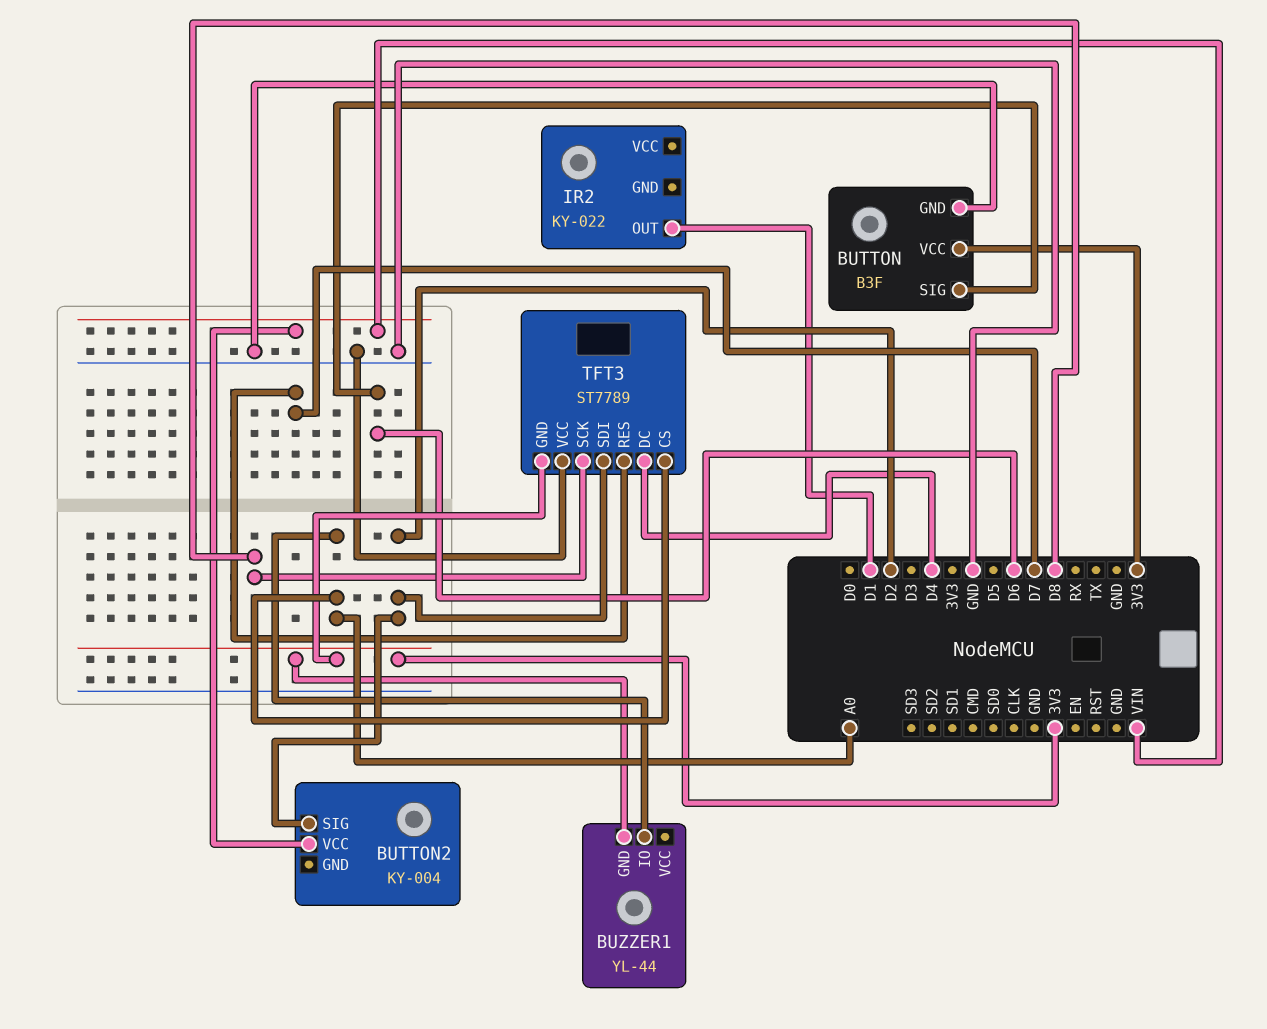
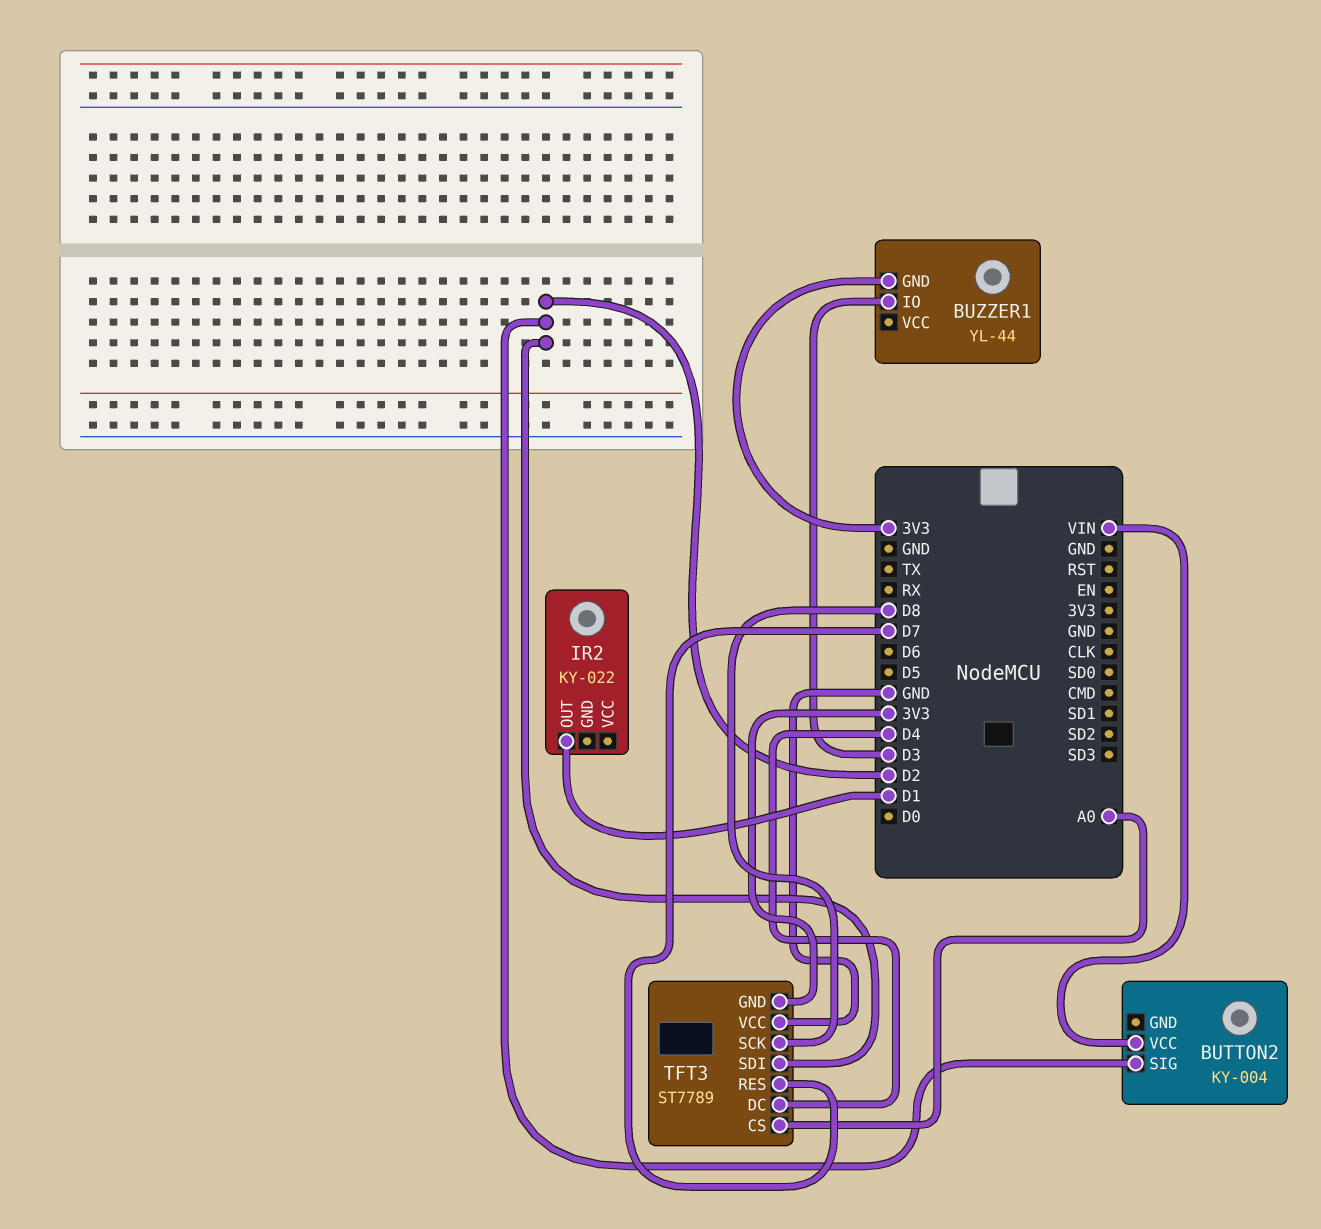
BUTTON: B3F -> none
BUTTON pin GND: GND -> none
BUTTON pin SIG: D6 -> none
BUTTON pin VCC: 3V3 -> none
BUZZER1 pin IO: A0 -> D3

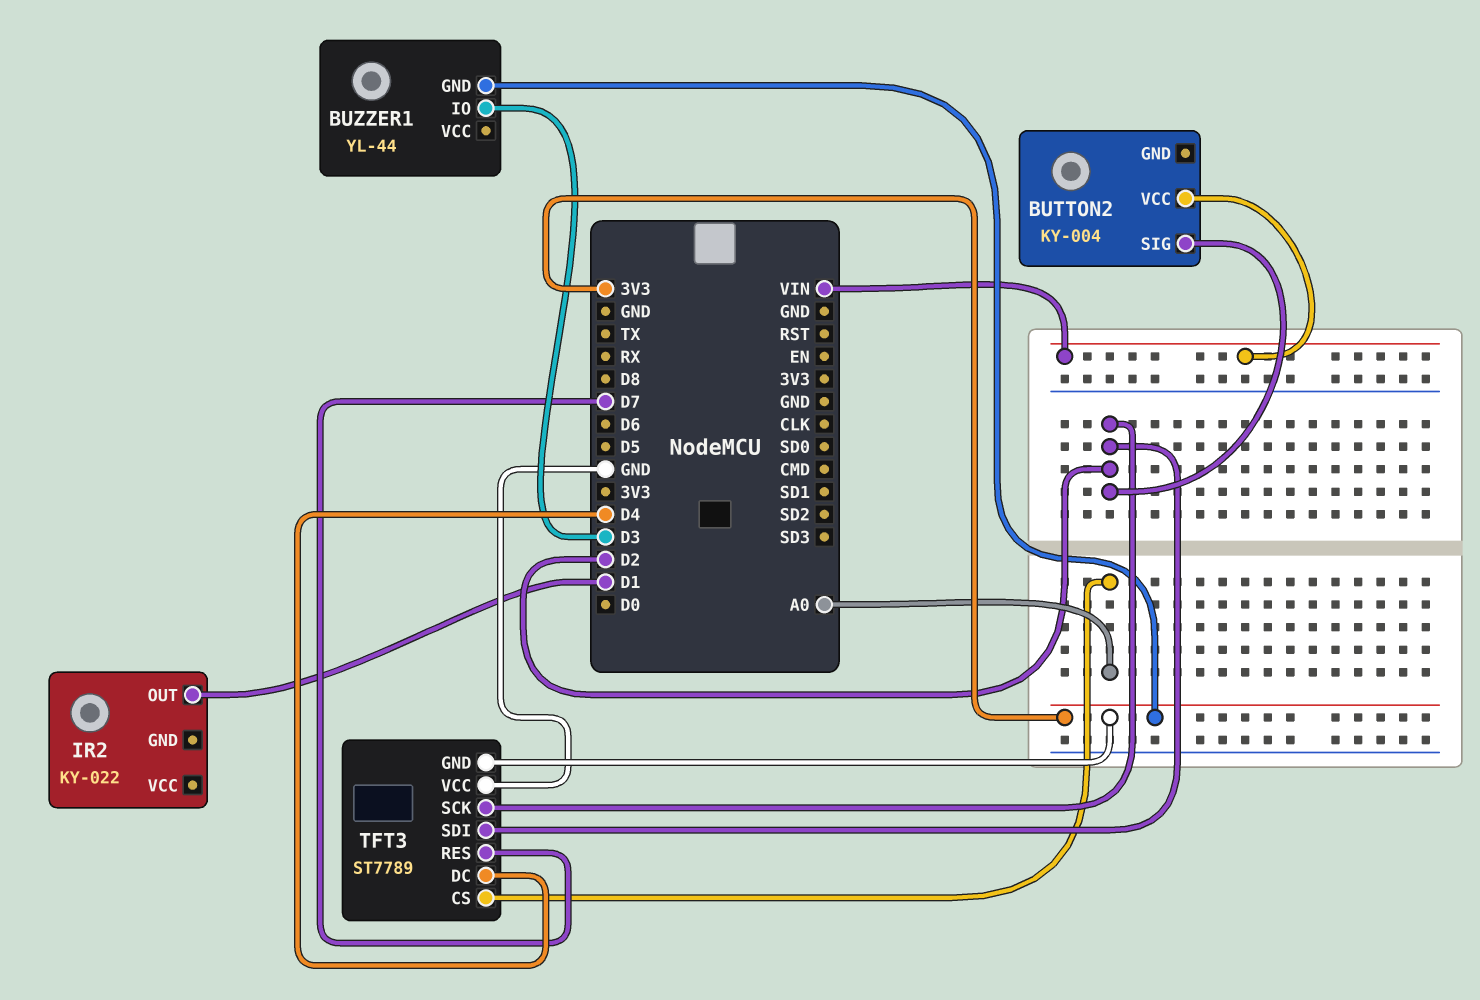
TFT3 pin SCK: D8 -> D2

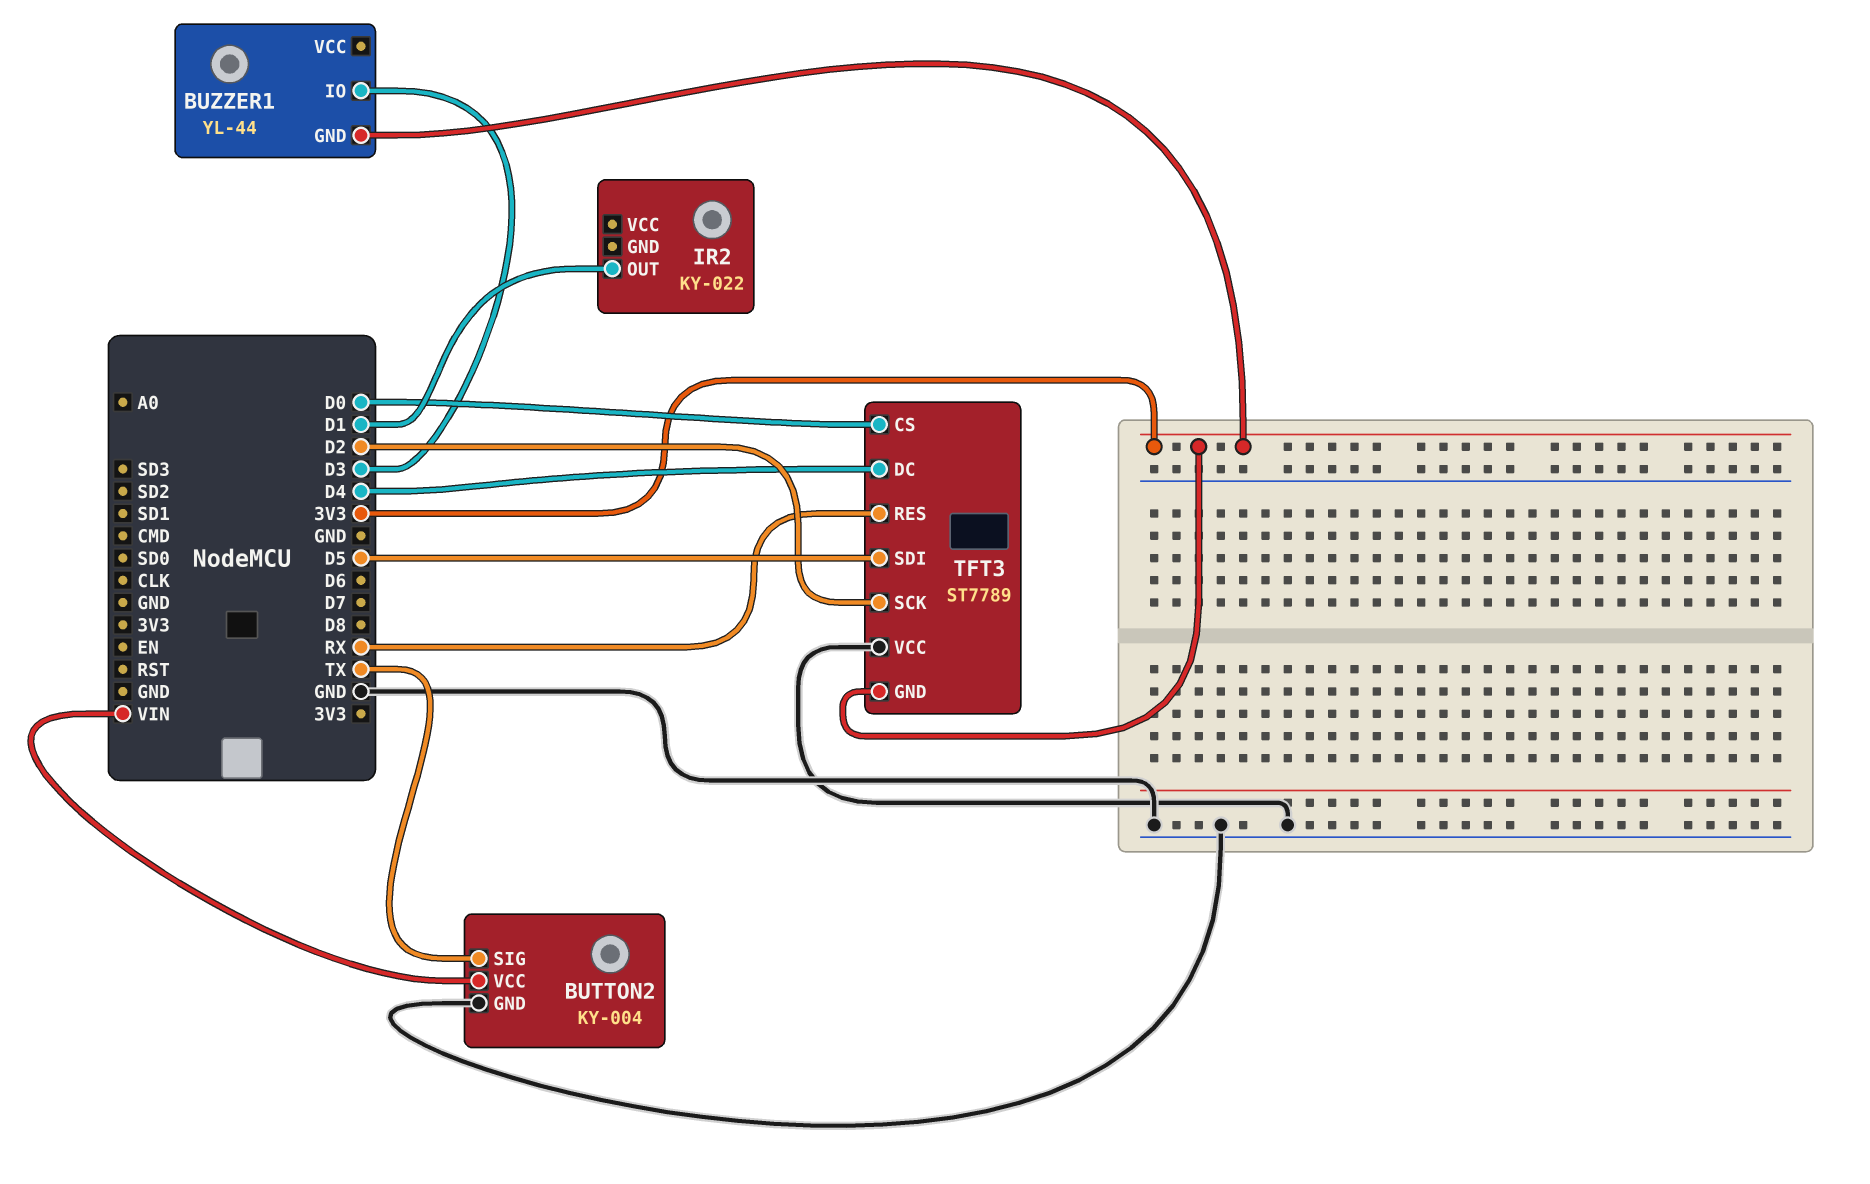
BUTTON2 pin GND: none -> GND
BUTTON2 pin SIG: D2 -> TX
TFT3 pin CS: A0 -> D0
TFT3 pin RES: D7 -> RX
TFT3 pin SDI: D2 -> D5

